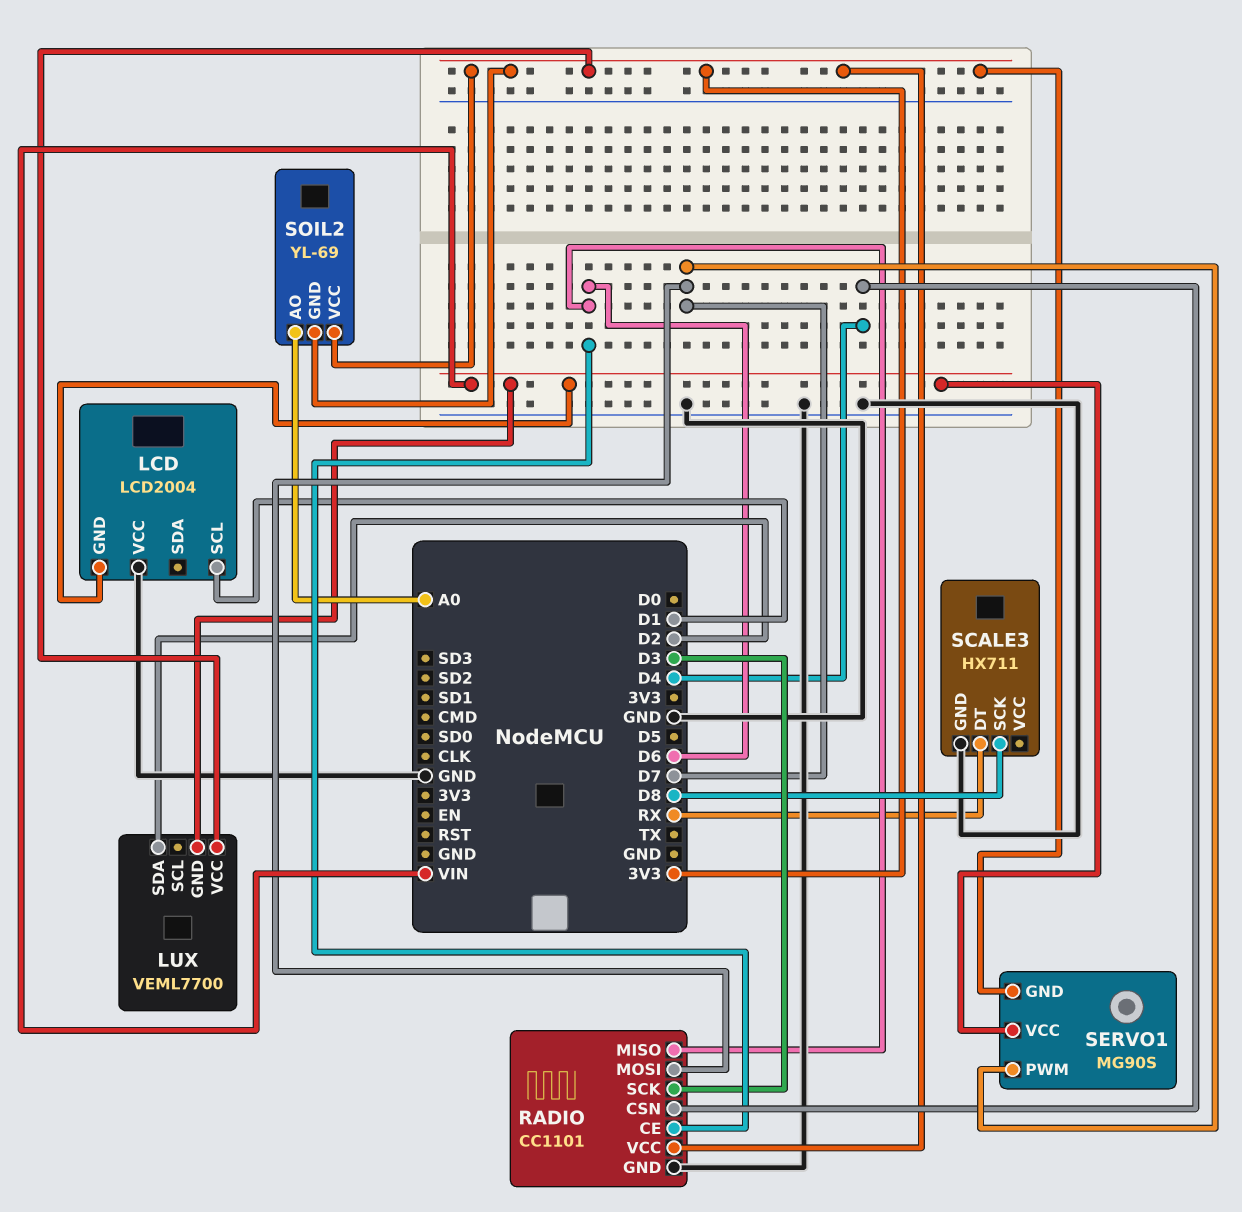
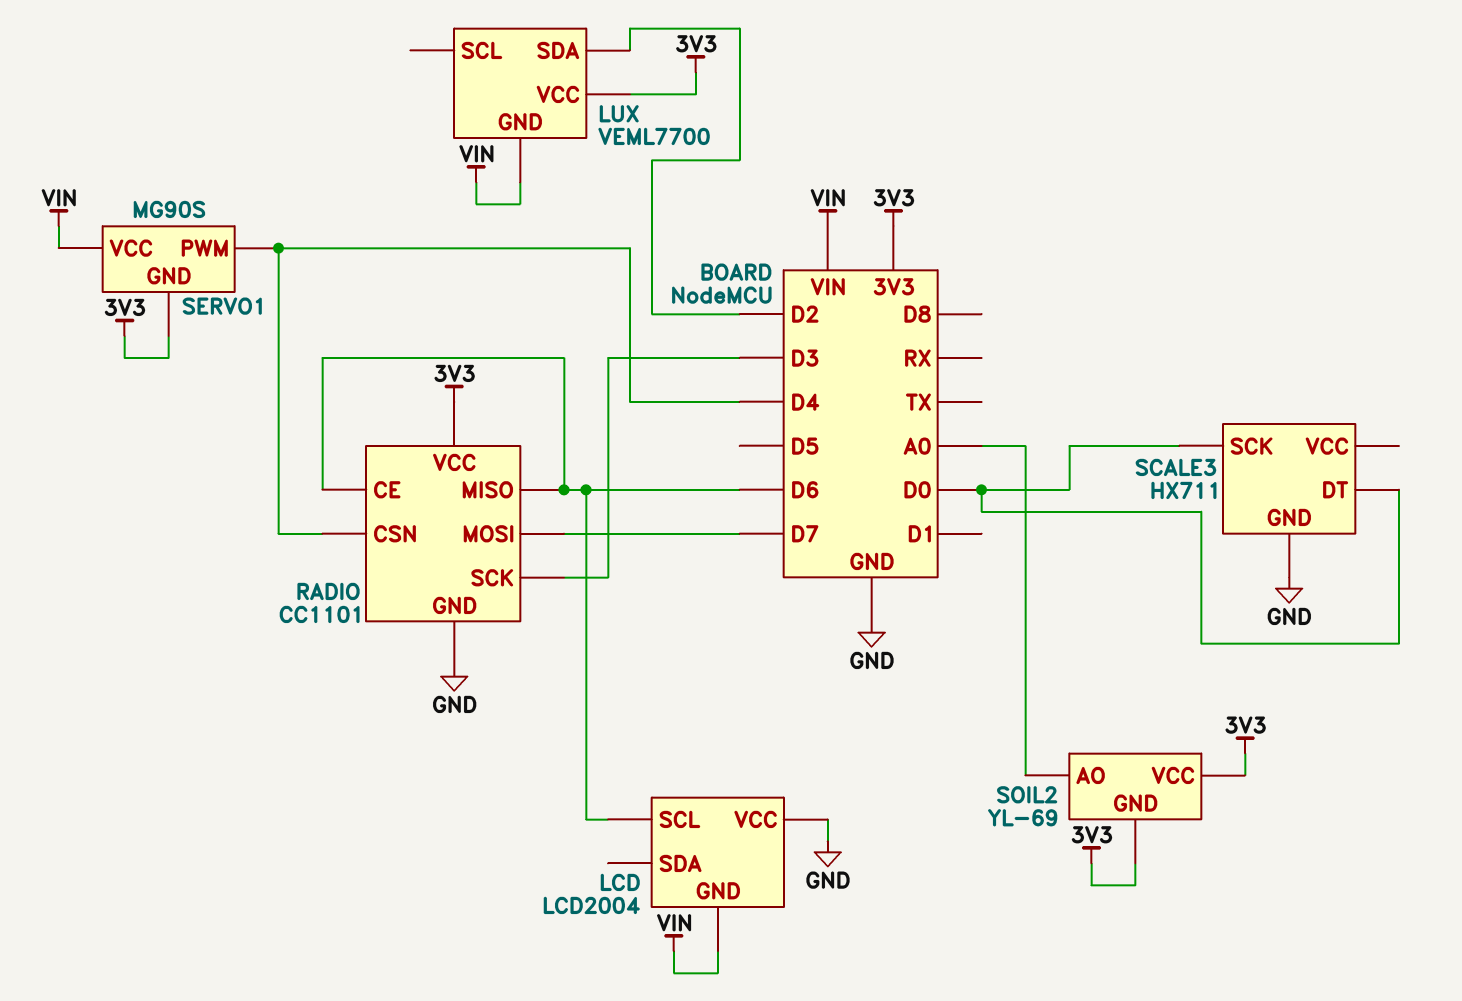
LCD pin SCL: D1 -> D6
SCALE3 pin DT: RX -> D0
SCALE3 pin SCK: D8 -> D0
SERVO1 pin PWM: D7 -> D4

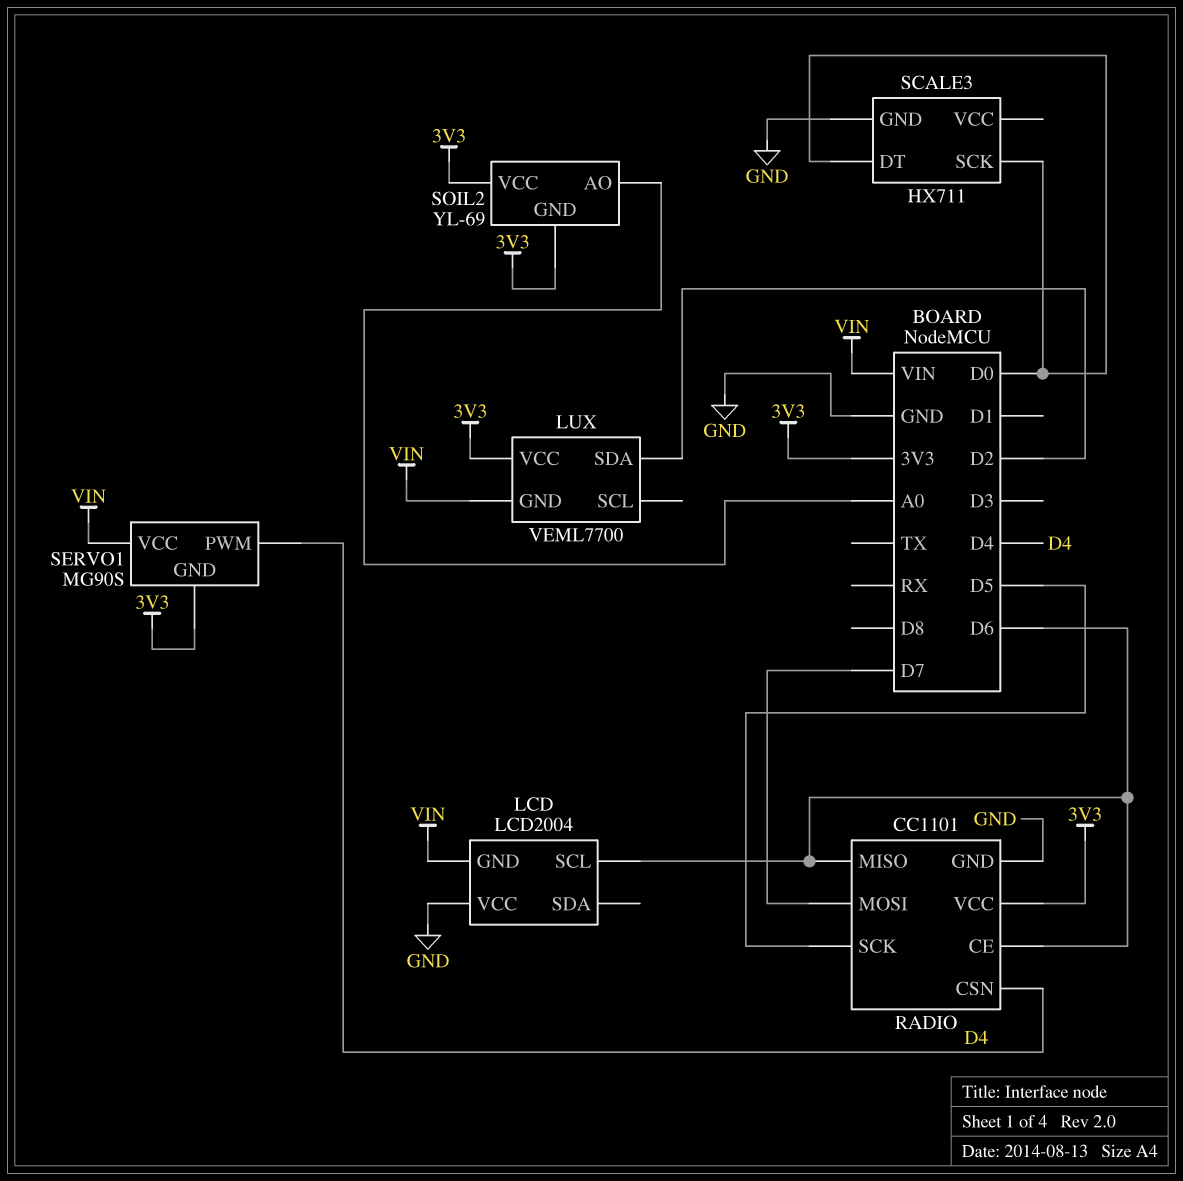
RADIO pin SCK: D3 -> D5

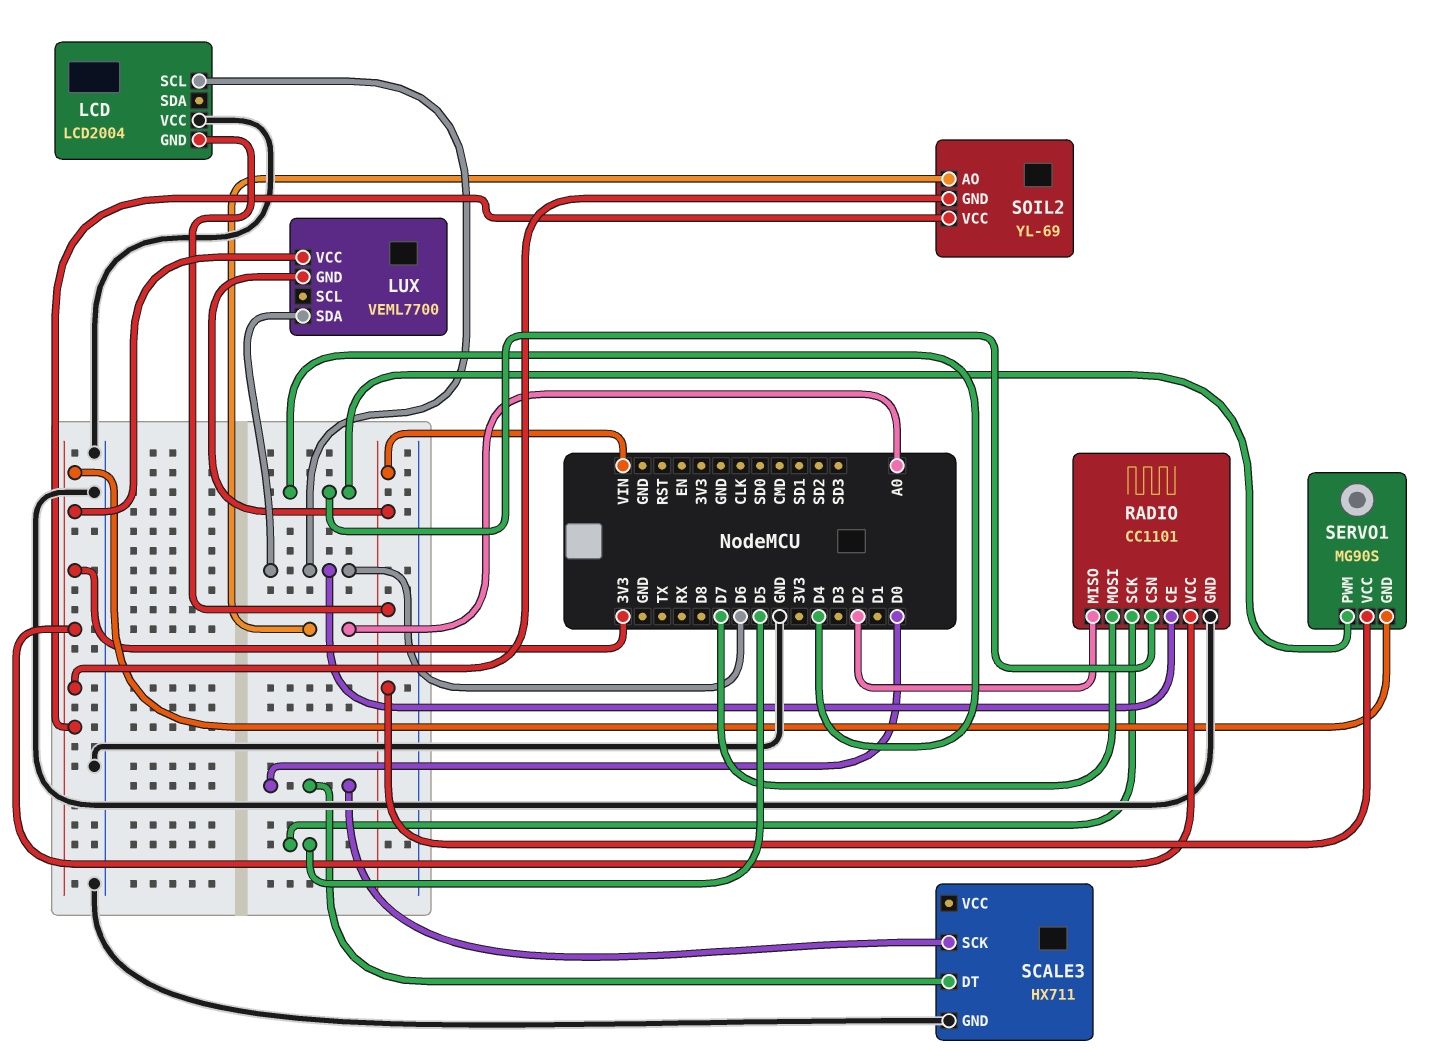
LUX pin SDA: D2 -> D6
RADIO pin MISO: D6 -> D2

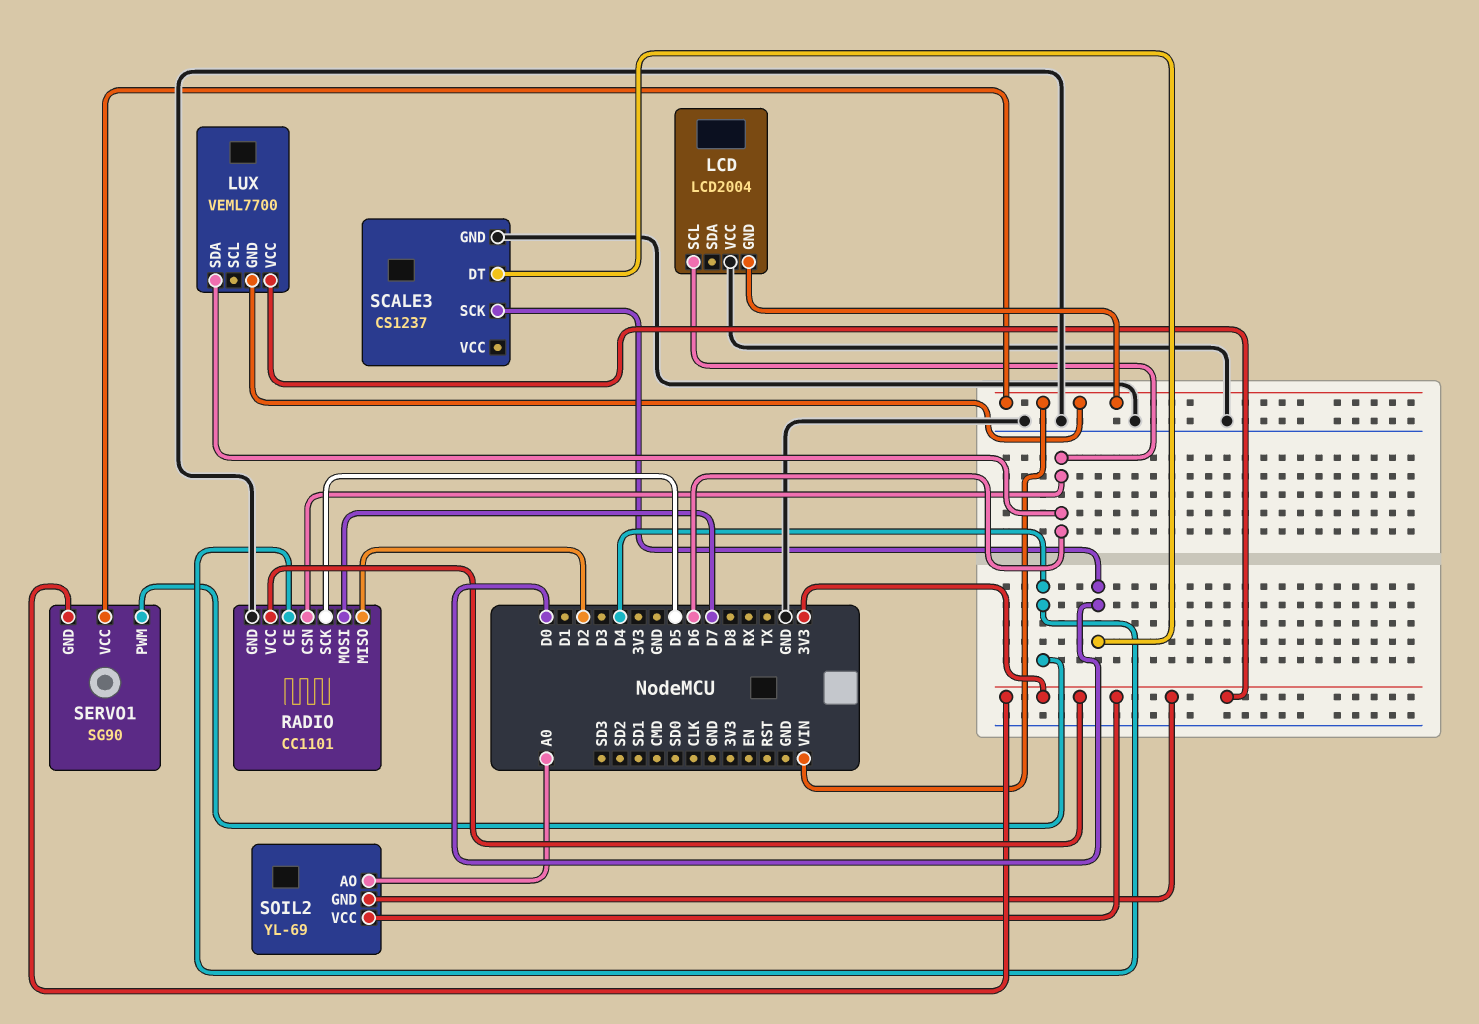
RADIO pin CE: D6 -> D4
RADIO pin CSN: D4 -> D6
SCALE3: HX711 -> CS1237
SERVO1: MG90S -> SG90

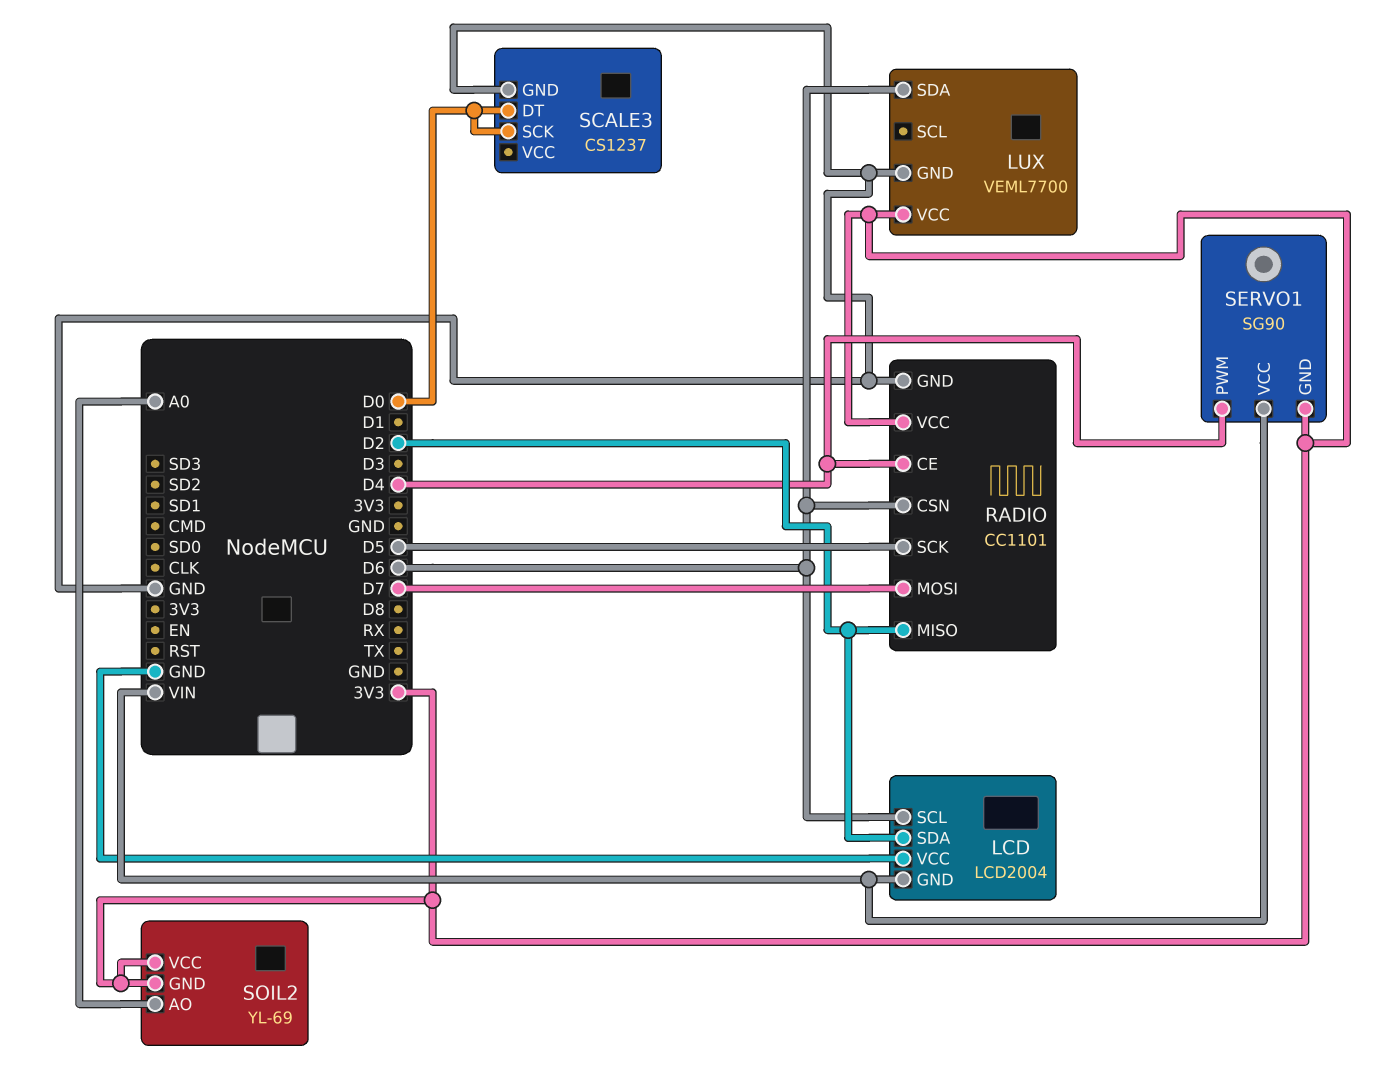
LCD pin SDA: none -> D2
LUX pin GND: VIN -> GND

